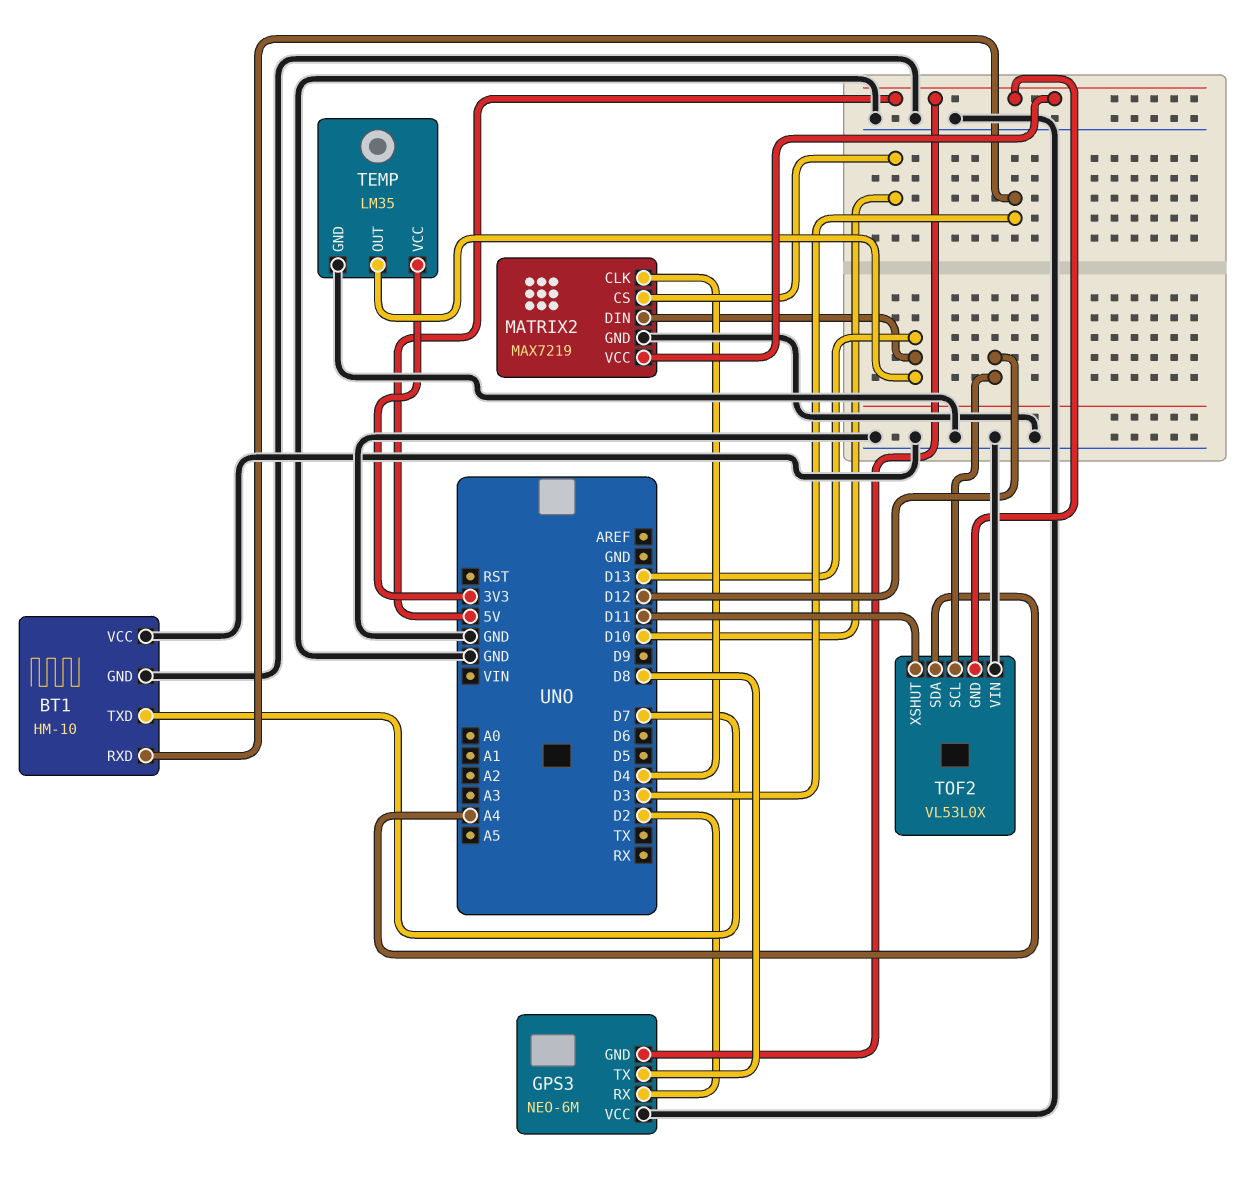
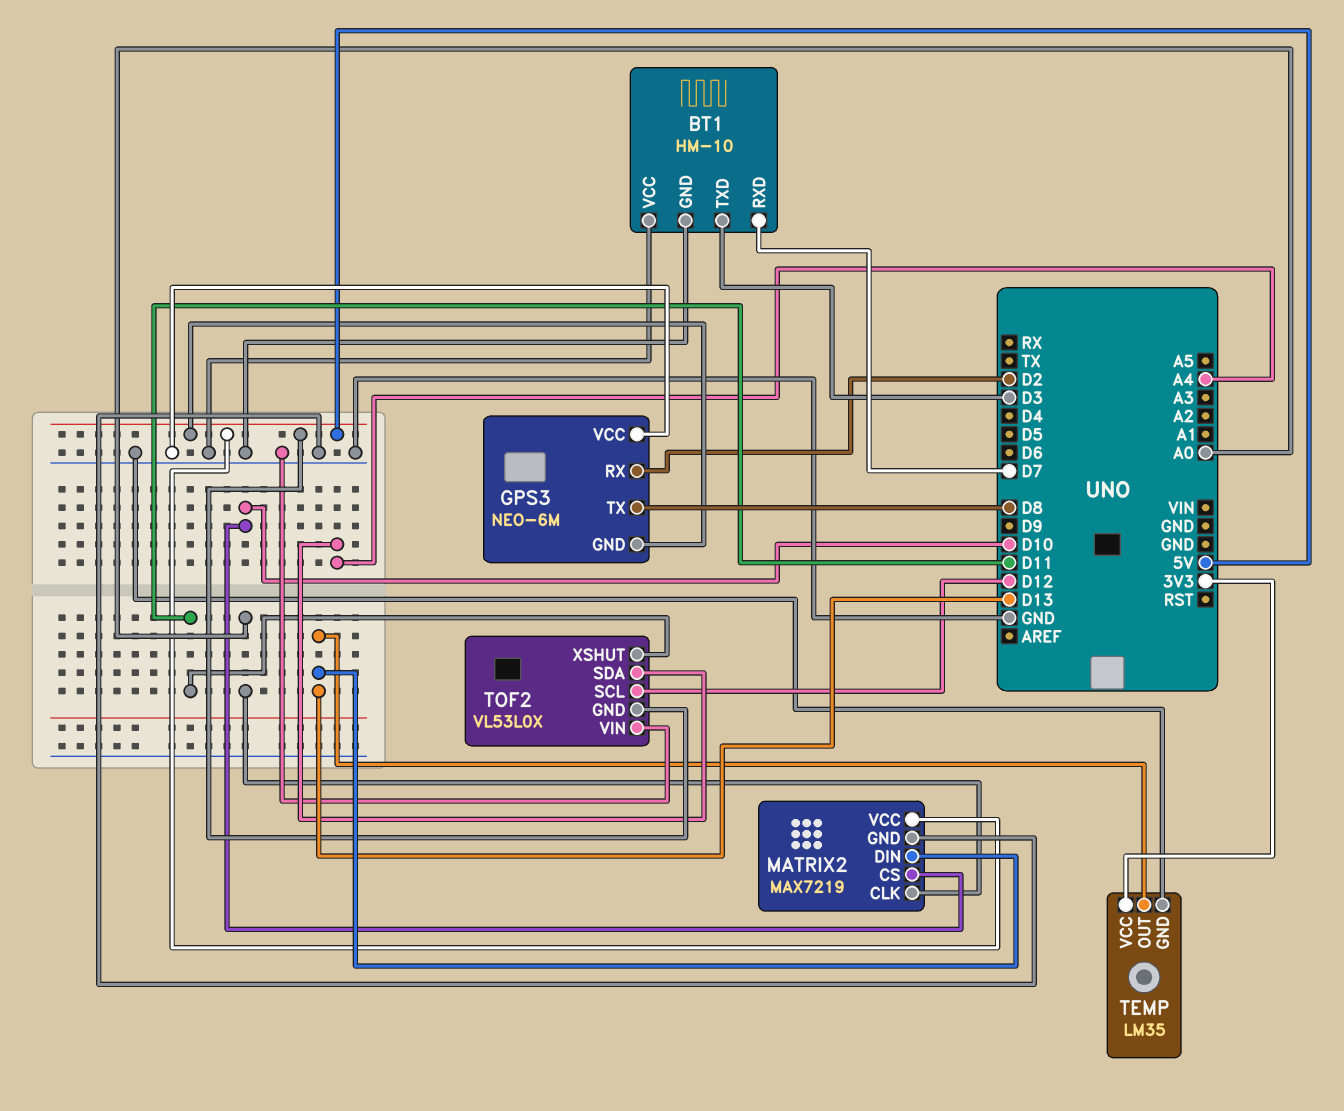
BT1 pin RXD: D3 -> D7
BT1 pin TXD: D7 -> D3
MATRIX2 pin CLK: D4 -> A0

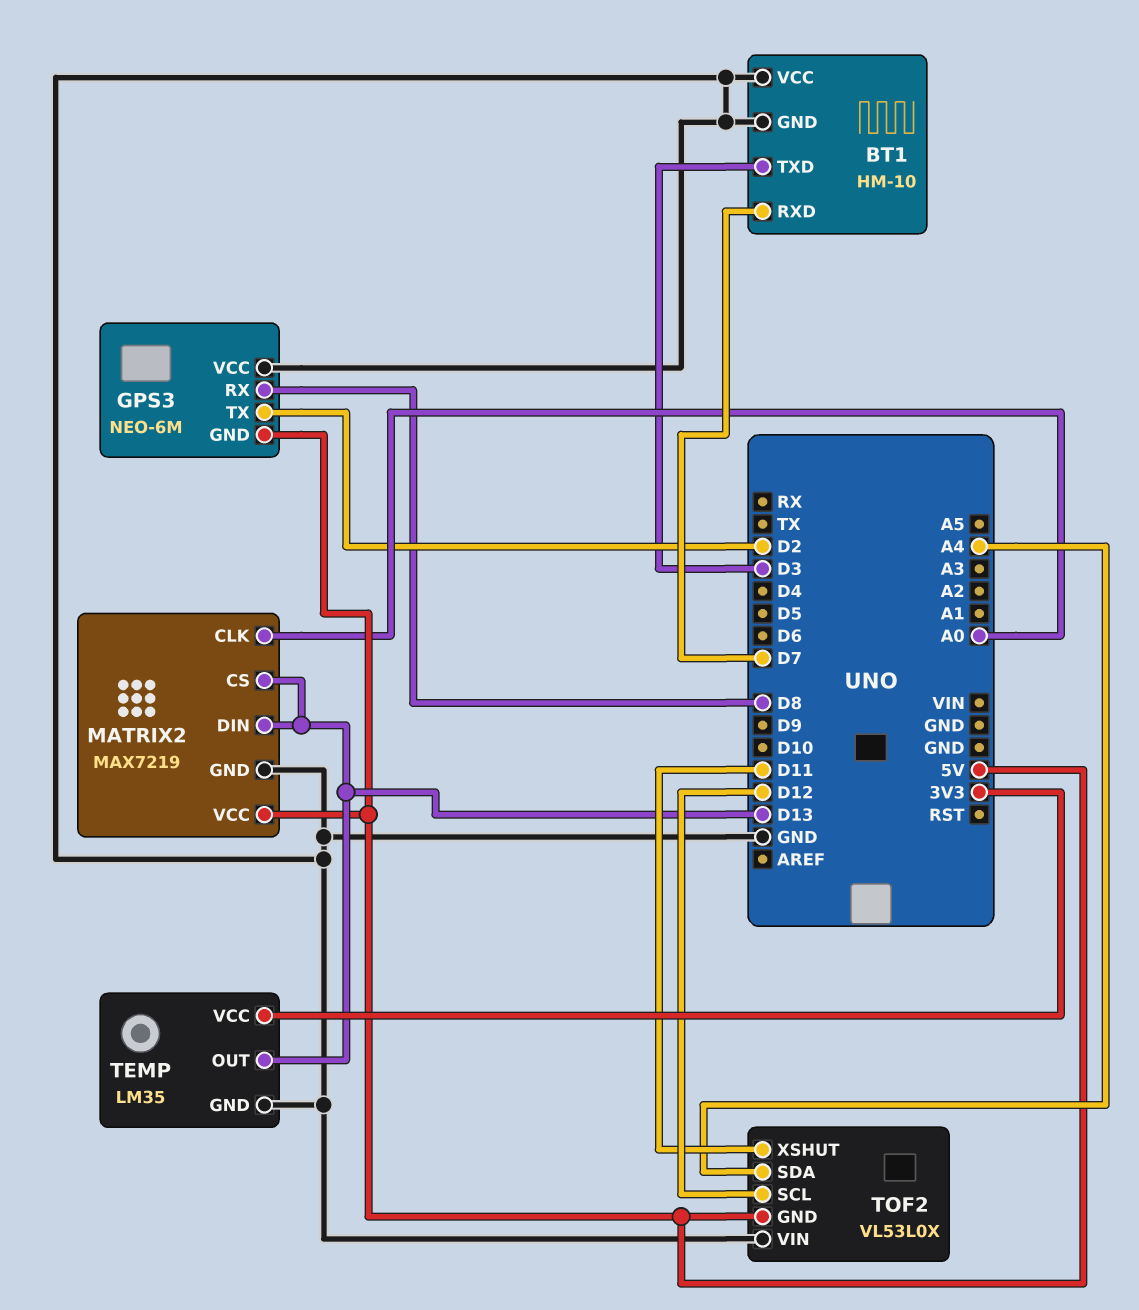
GPS3 pin RX: D2 -> D8
GPS3 pin TX: D8 -> D2
MATRIX2 pin CS: D10 -> D13

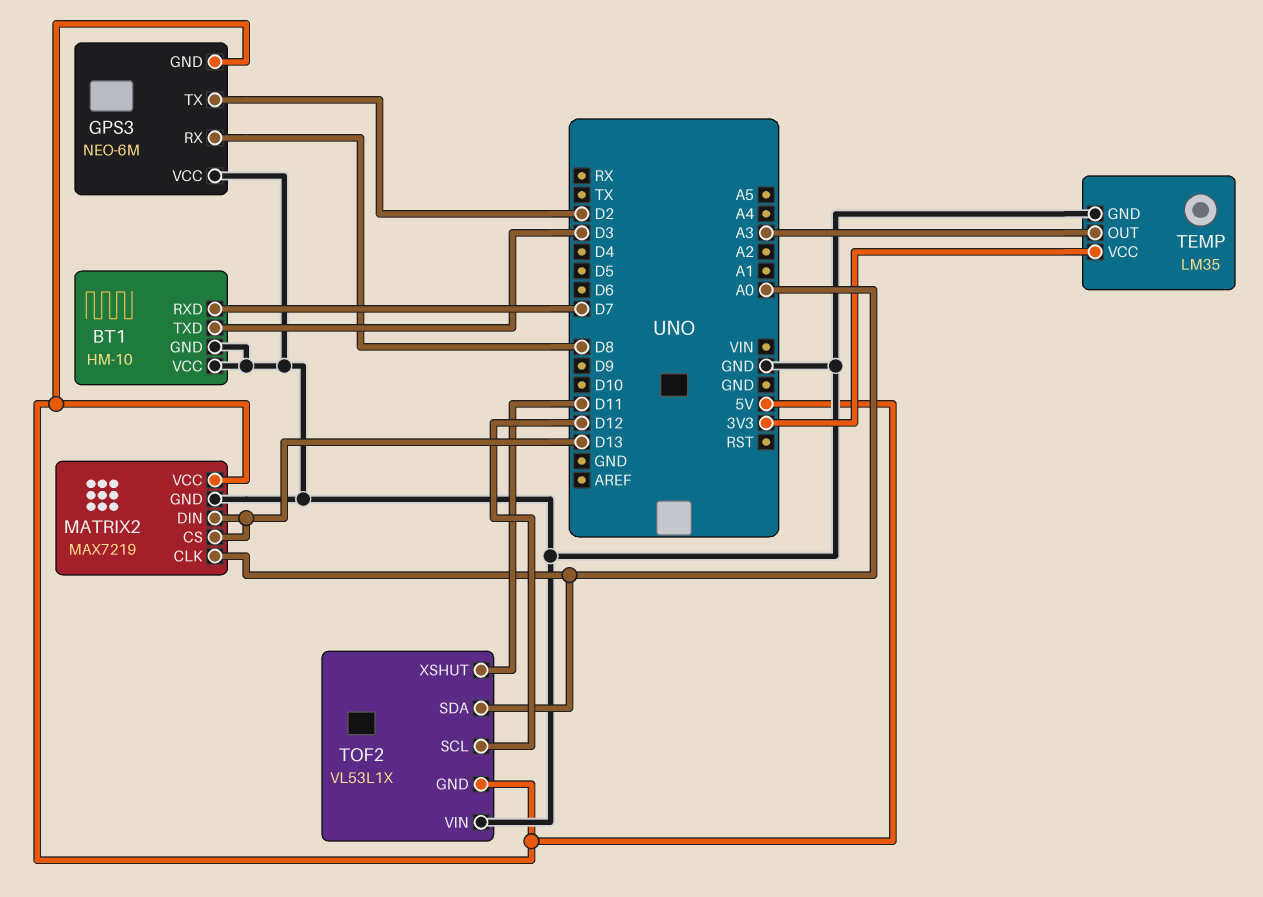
TEMP pin OUT: D13 -> A3
TOF2: VL53L0X -> VL53L1X
TOF2 pin SDA: A4 -> A0

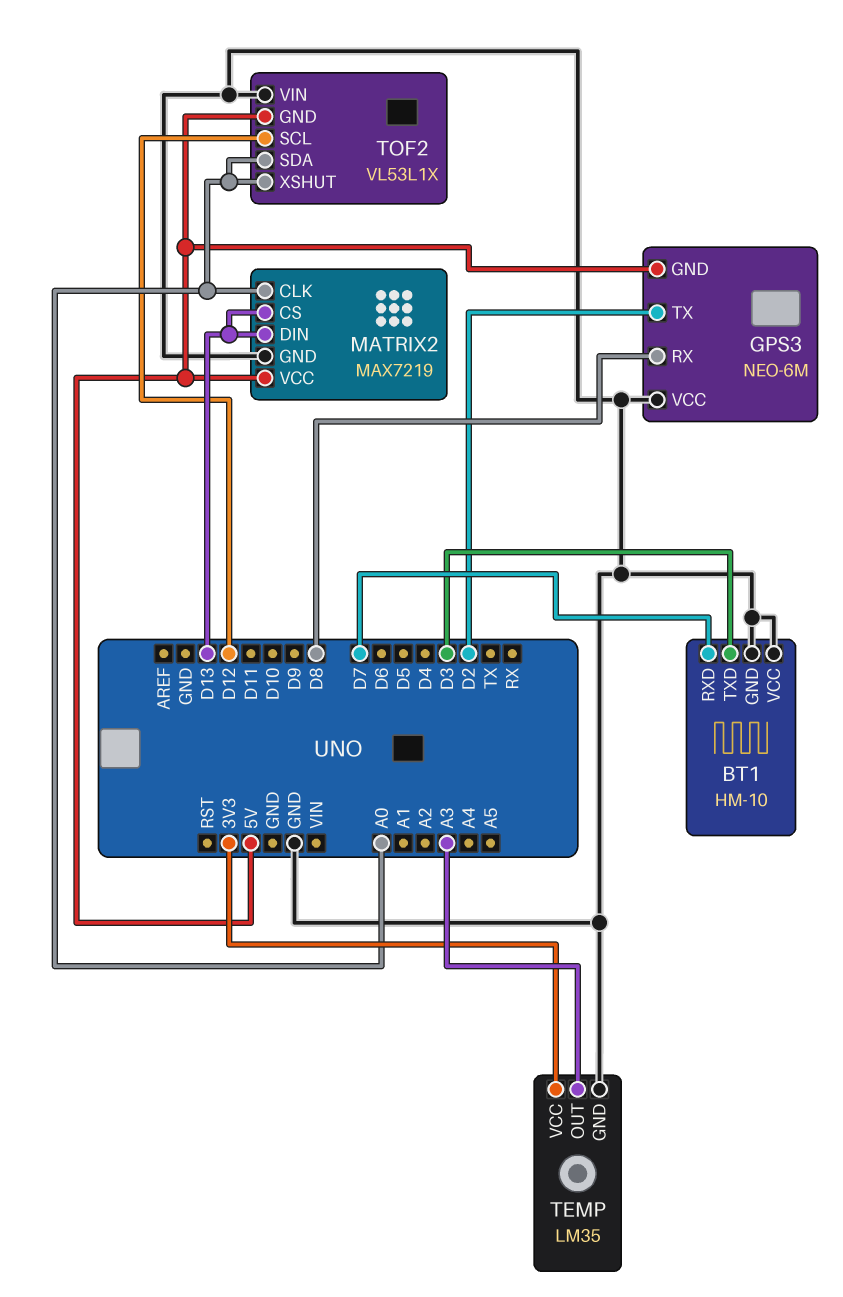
TOF2 pin XSHUT: D11 -> A0

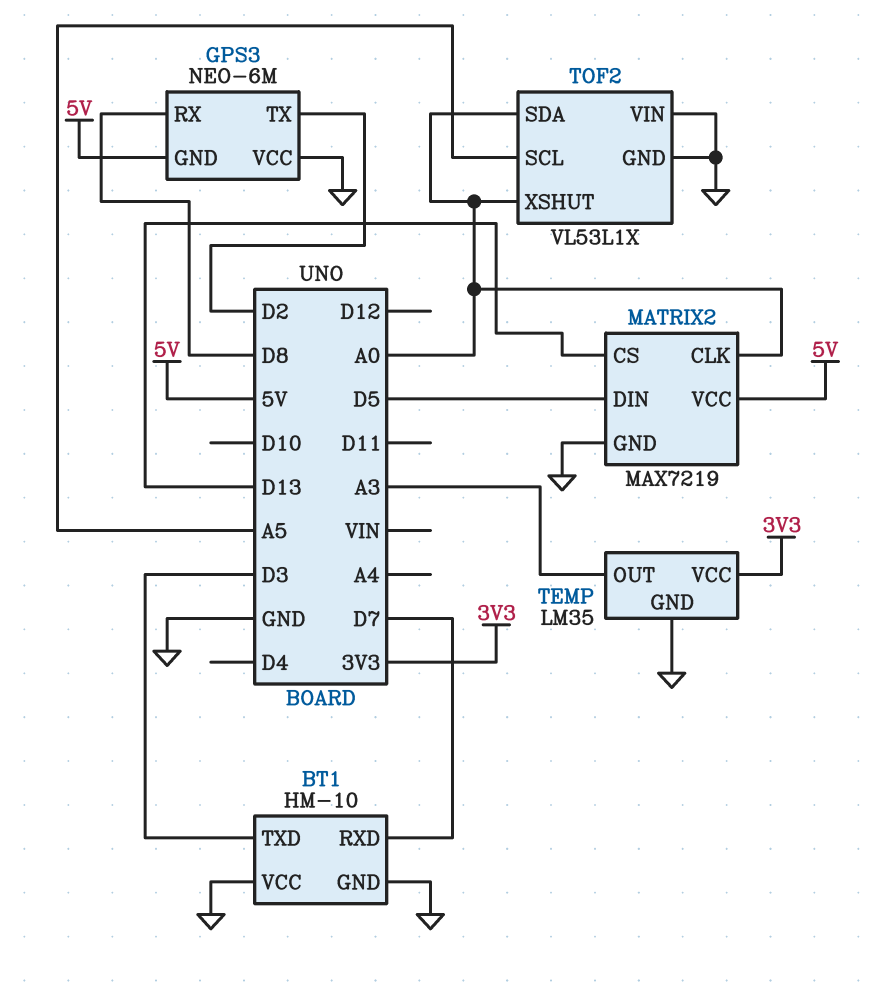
MATRIX2 pin DIN: D13 -> D5
TOF2 pin GND: 5V -> GND
TOF2 pin SCL: D12 -> A5

